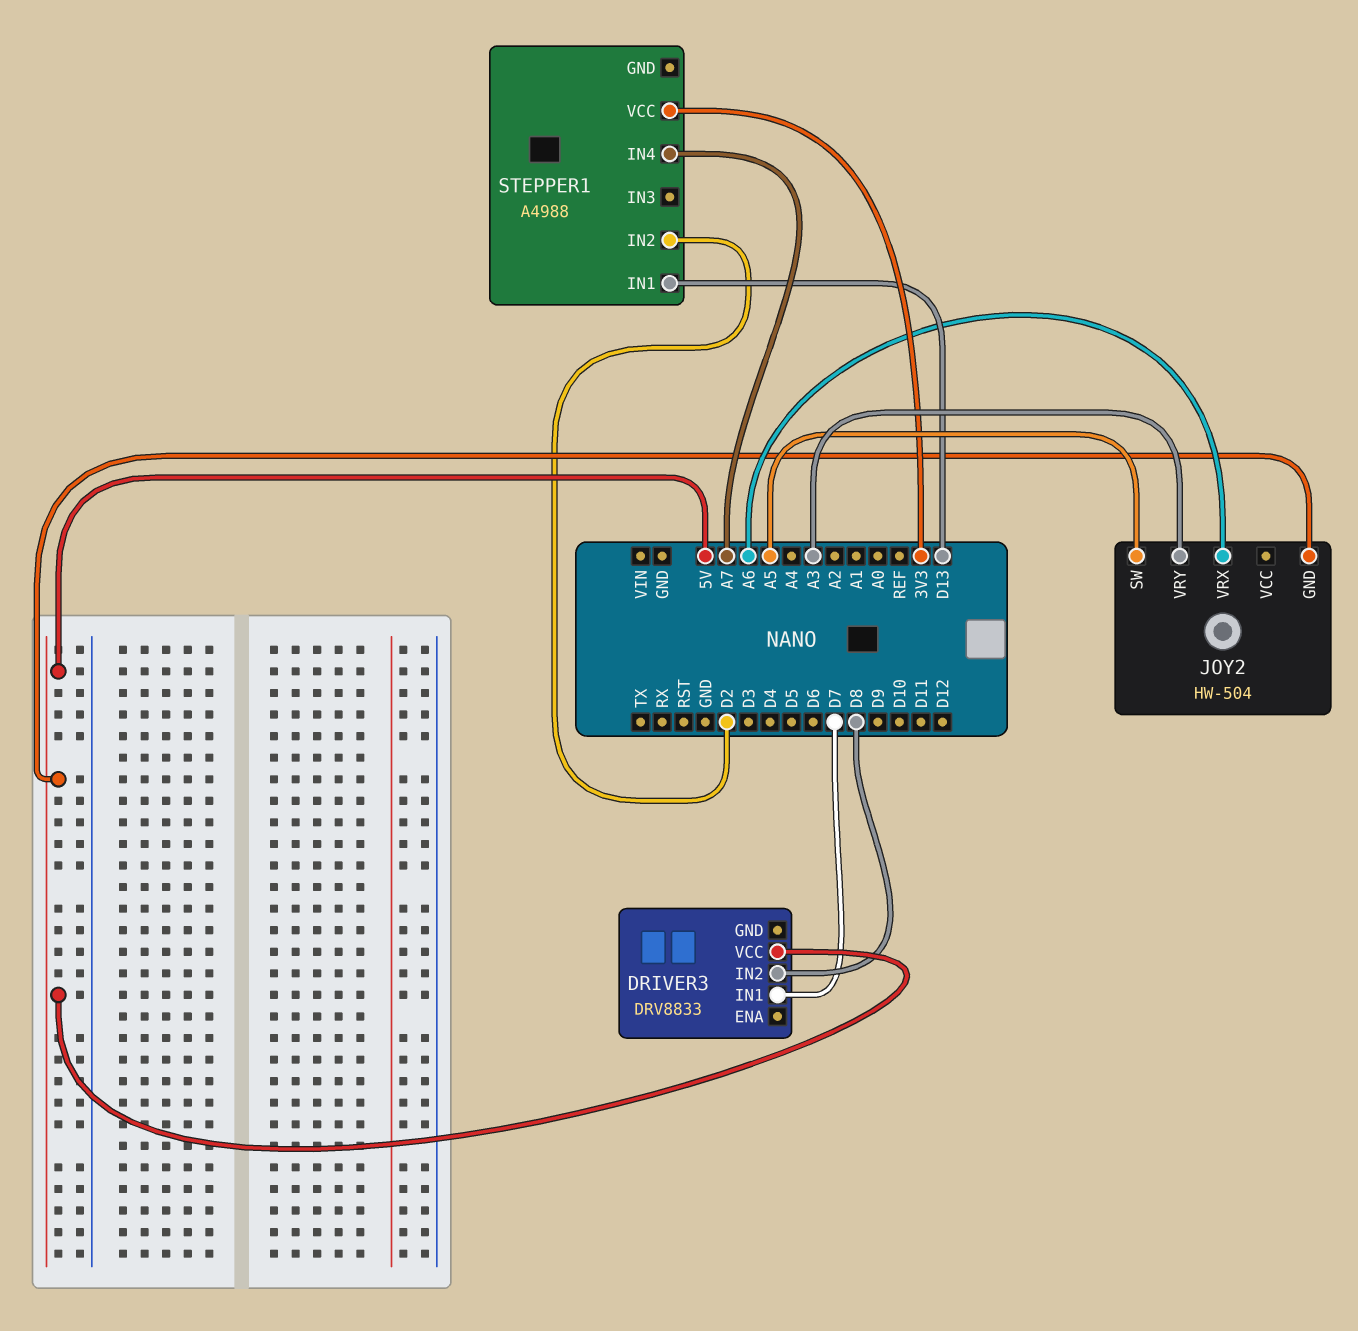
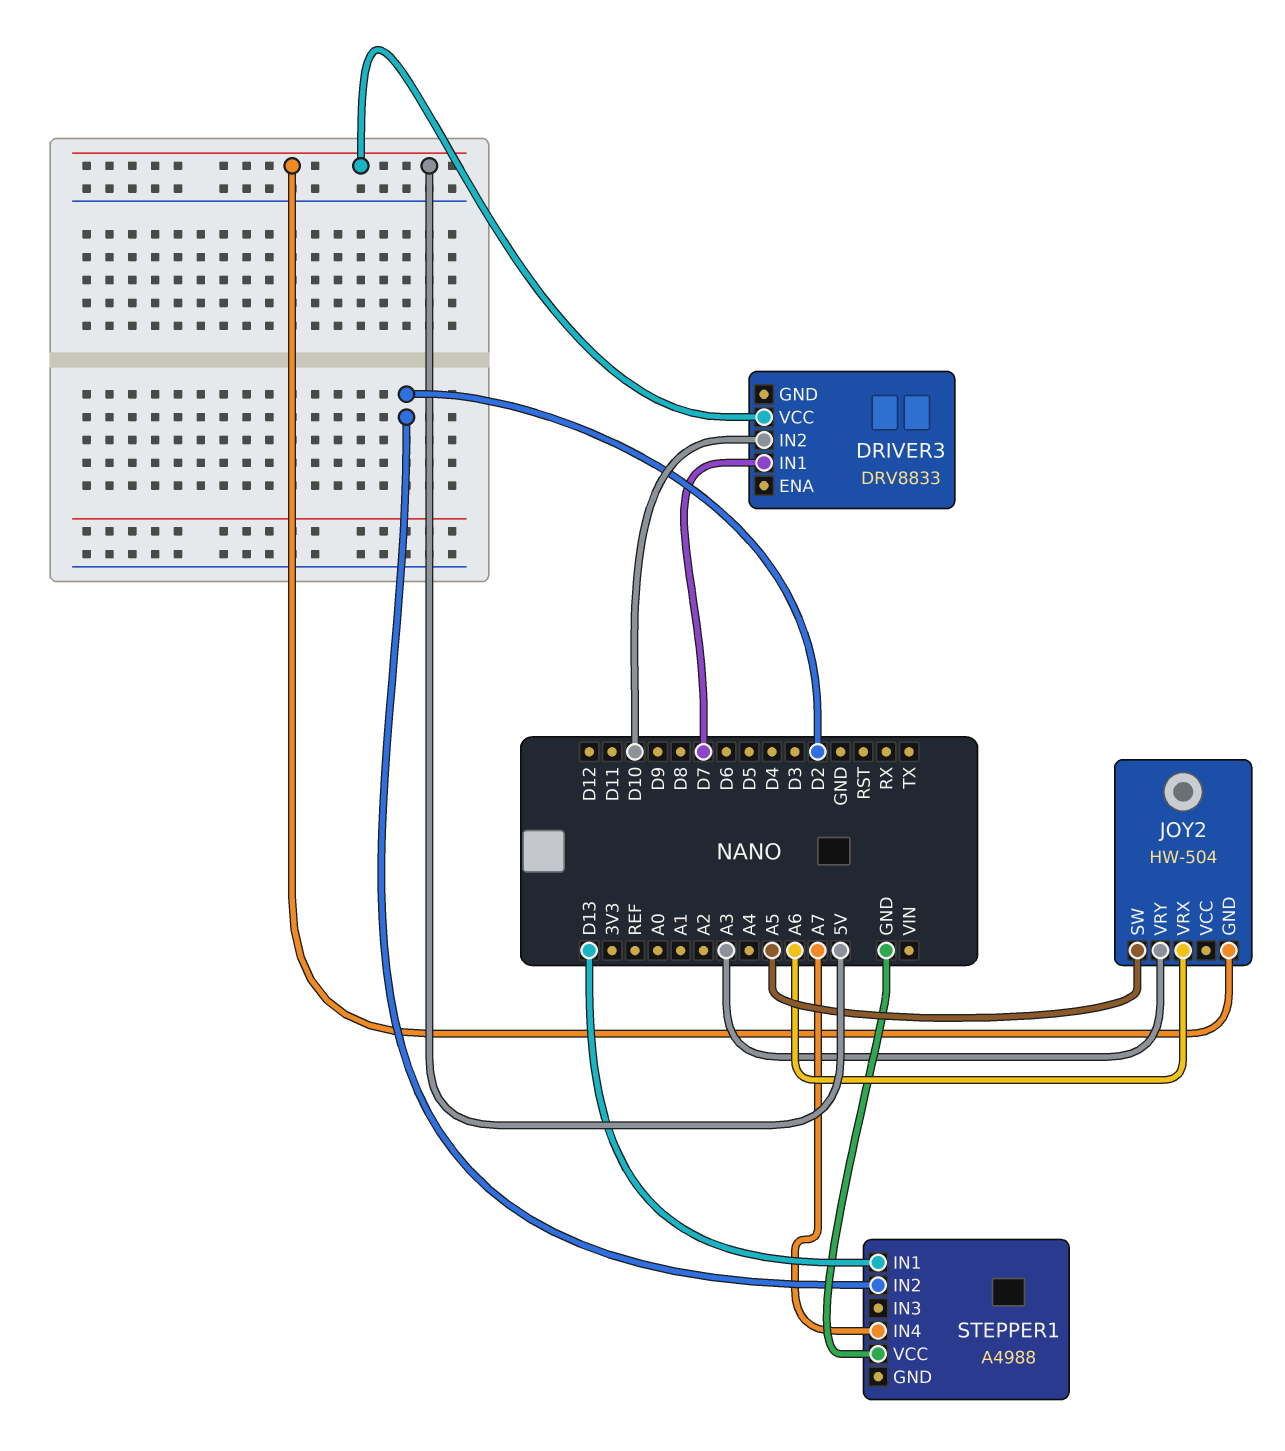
DRIVER3 pin IN2: D8 -> D10
STEPPER1 pin VCC: 3V3 -> GND

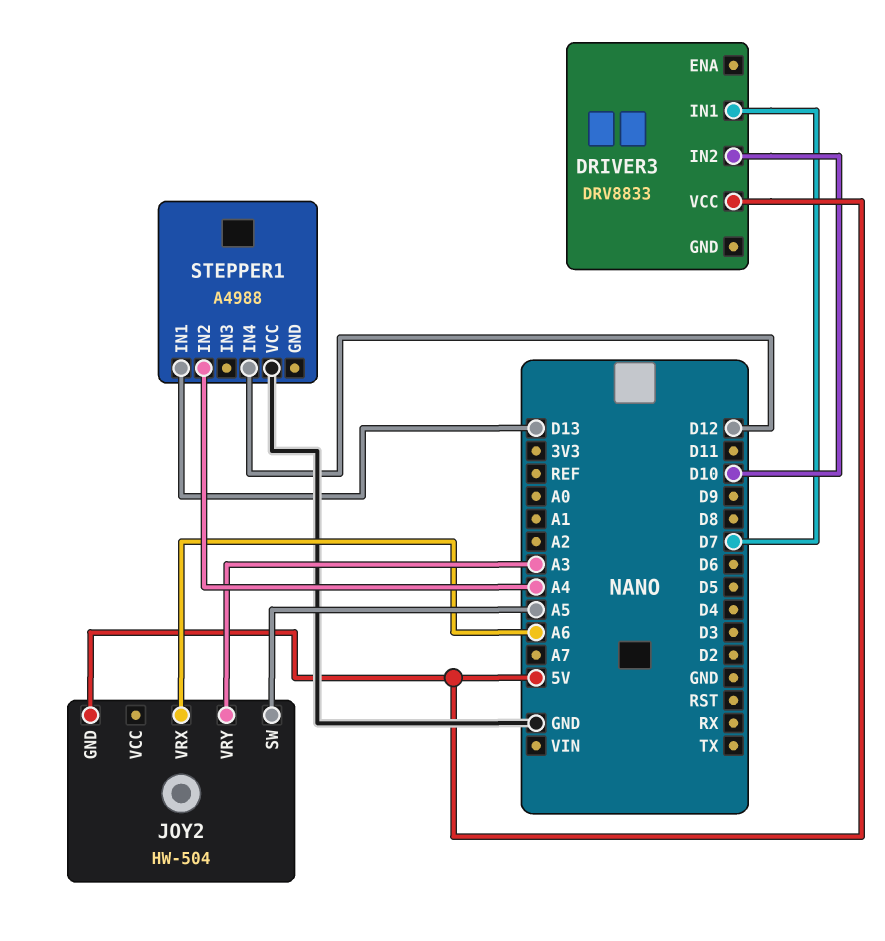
STEPPER1 pin IN2: D2 -> A4
STEPPER1 pin IN4: A7 -> D12

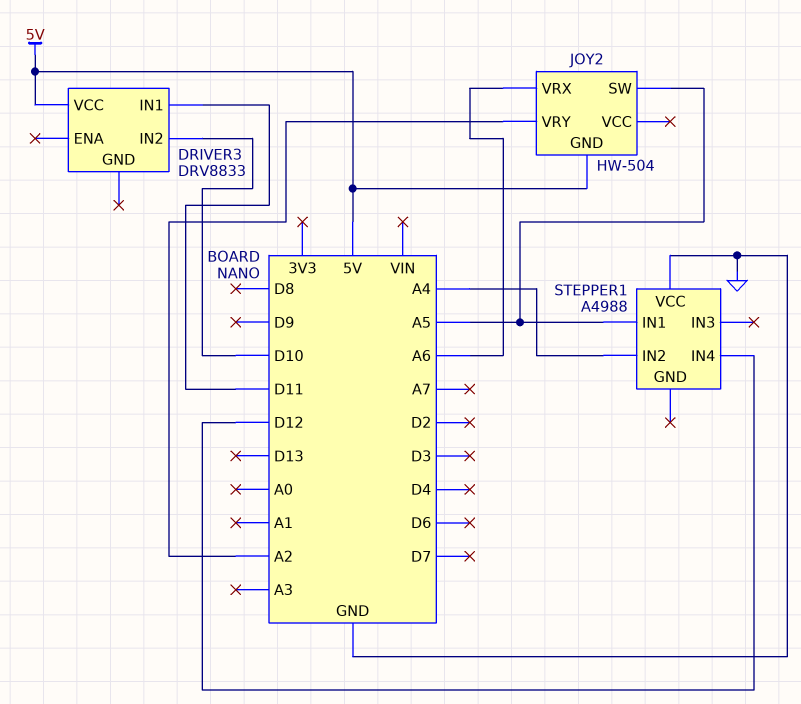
DRIVER3 pin IN1: D7 -> D11
JOY2 pin VRY: A3 -> A2
STEPPER1 pin IN1: D13 -> A5

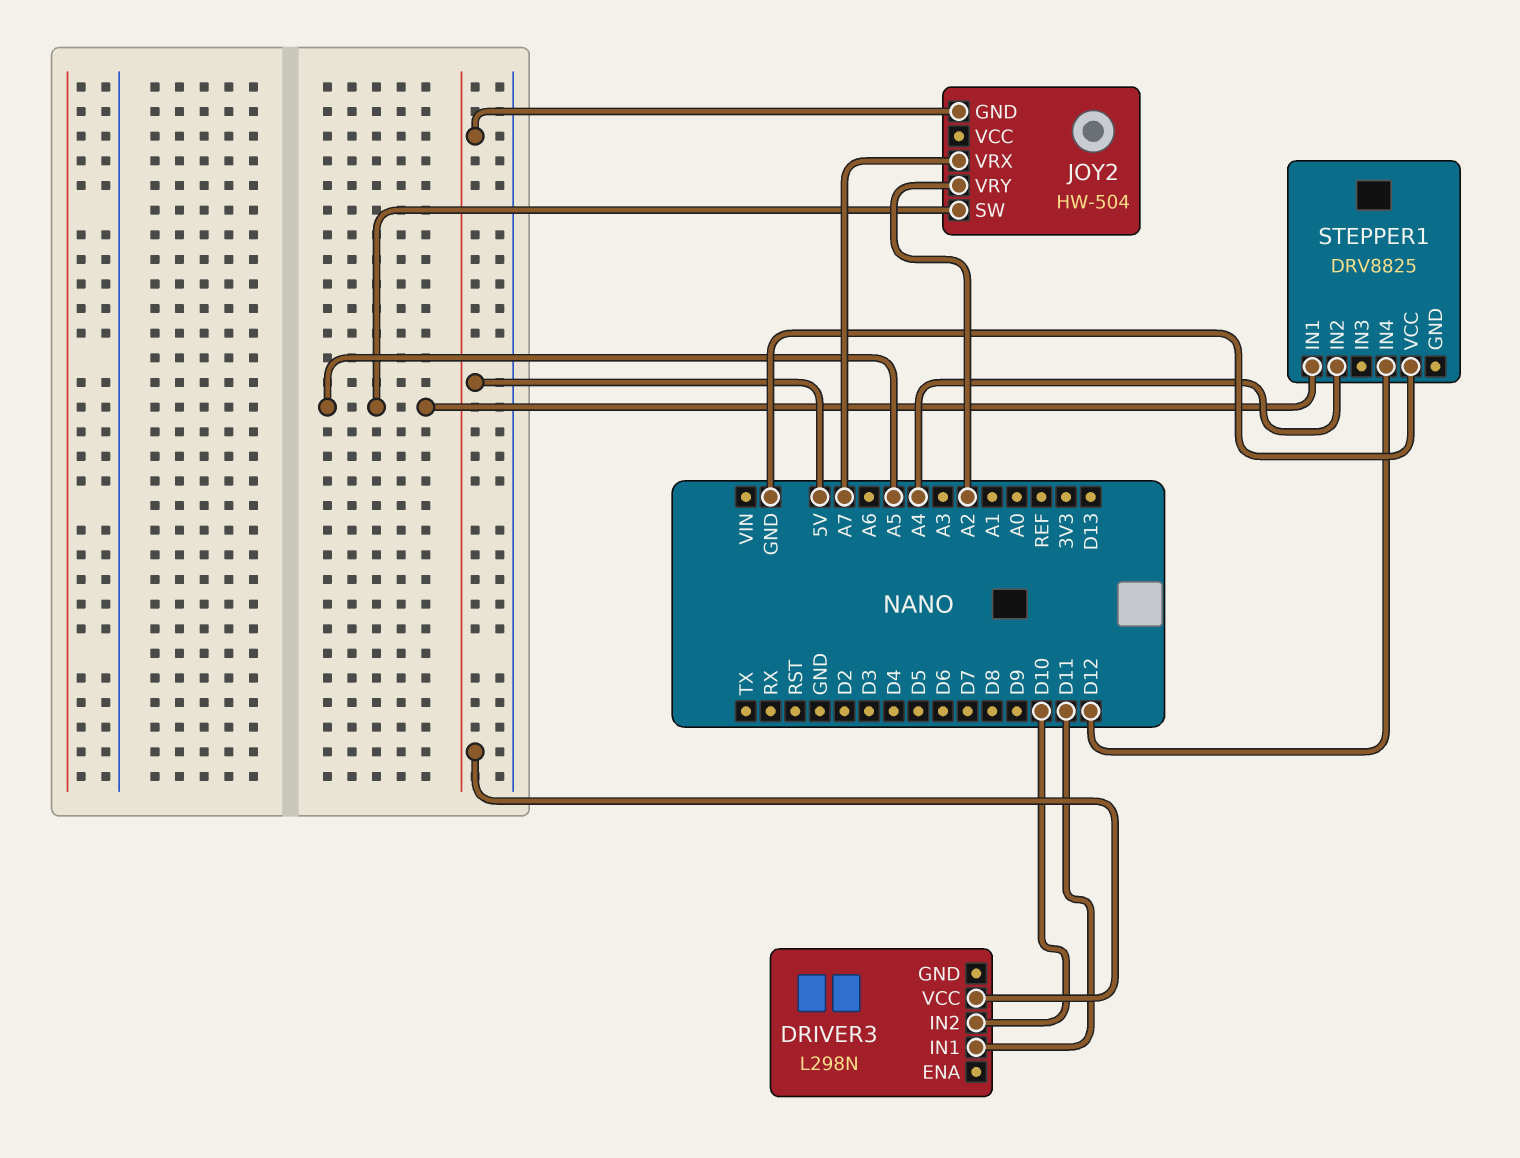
DRIVER3: DRV8833 -> L298N
JOY2 pin VRX: A6 -> A7
STEPPER1: A4988 -> DRV8825

